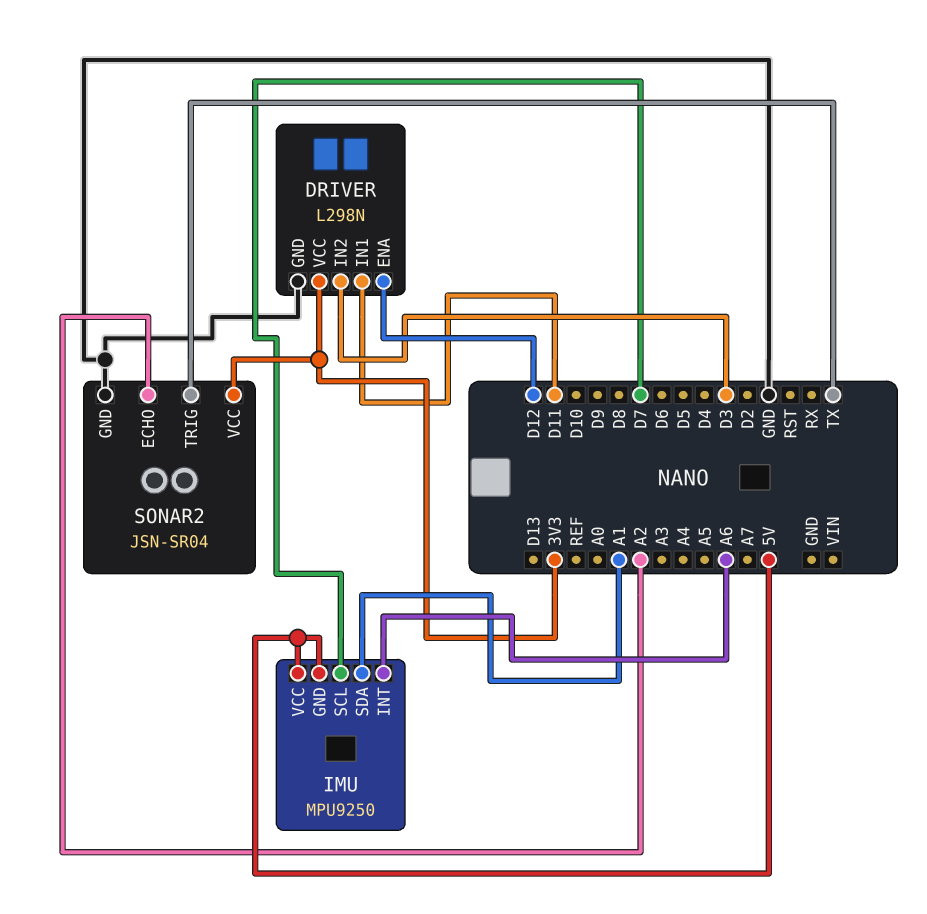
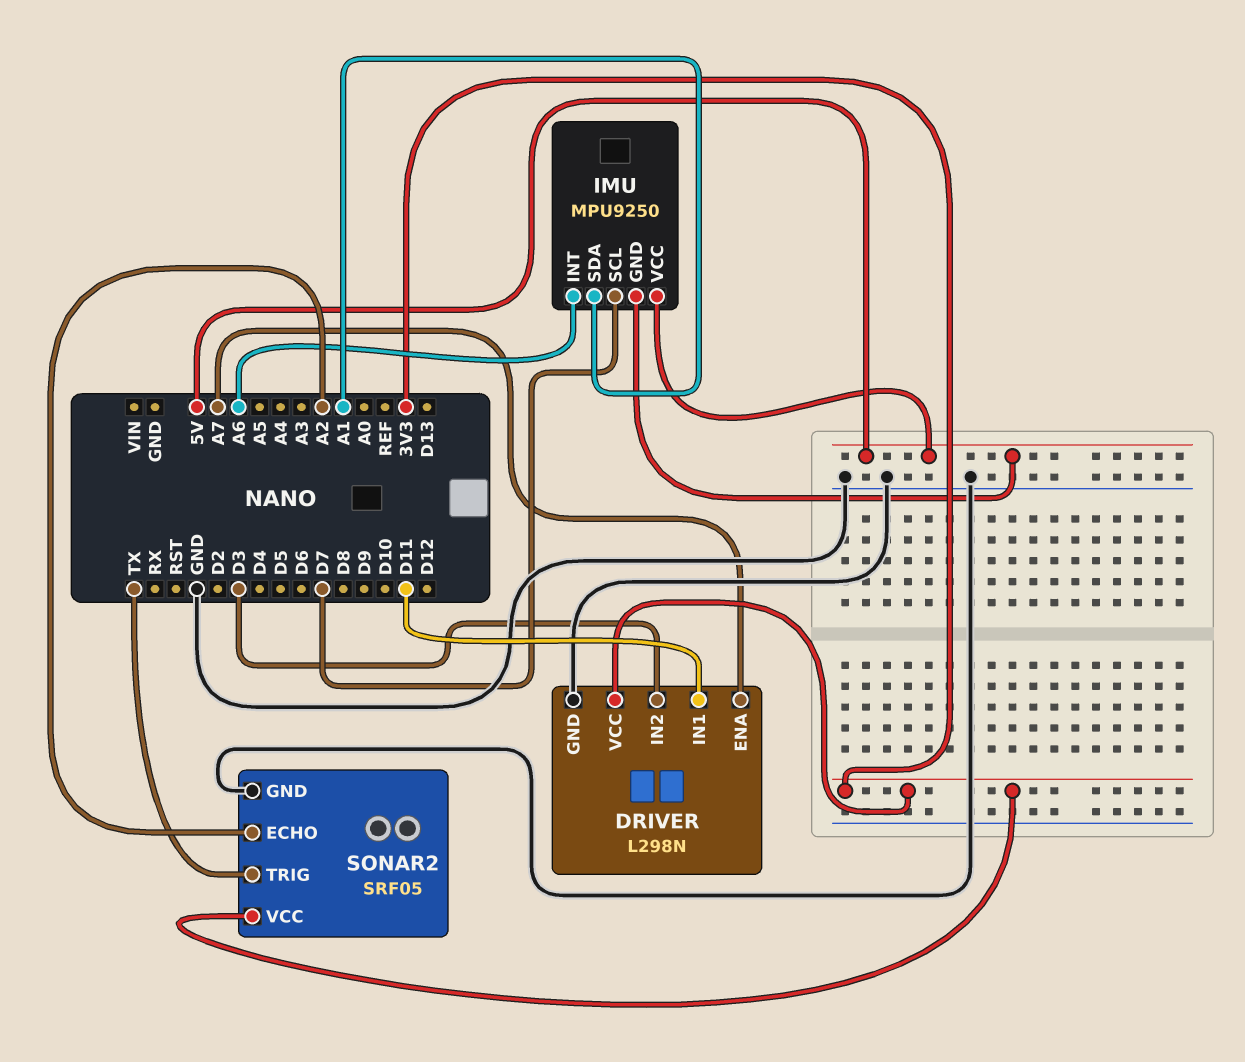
DRIVER pin ENA: D12 -> A7
SONAR2: JSN-SR04 -> SRF05

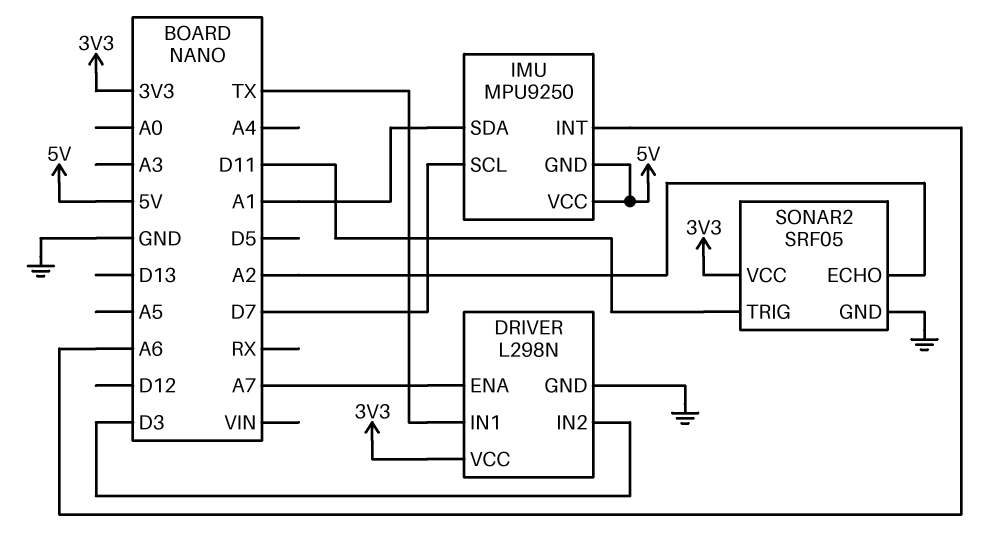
DRIVER pin IN1: D11 -> TX
SONAR2 pin TRIG: TX -> D11

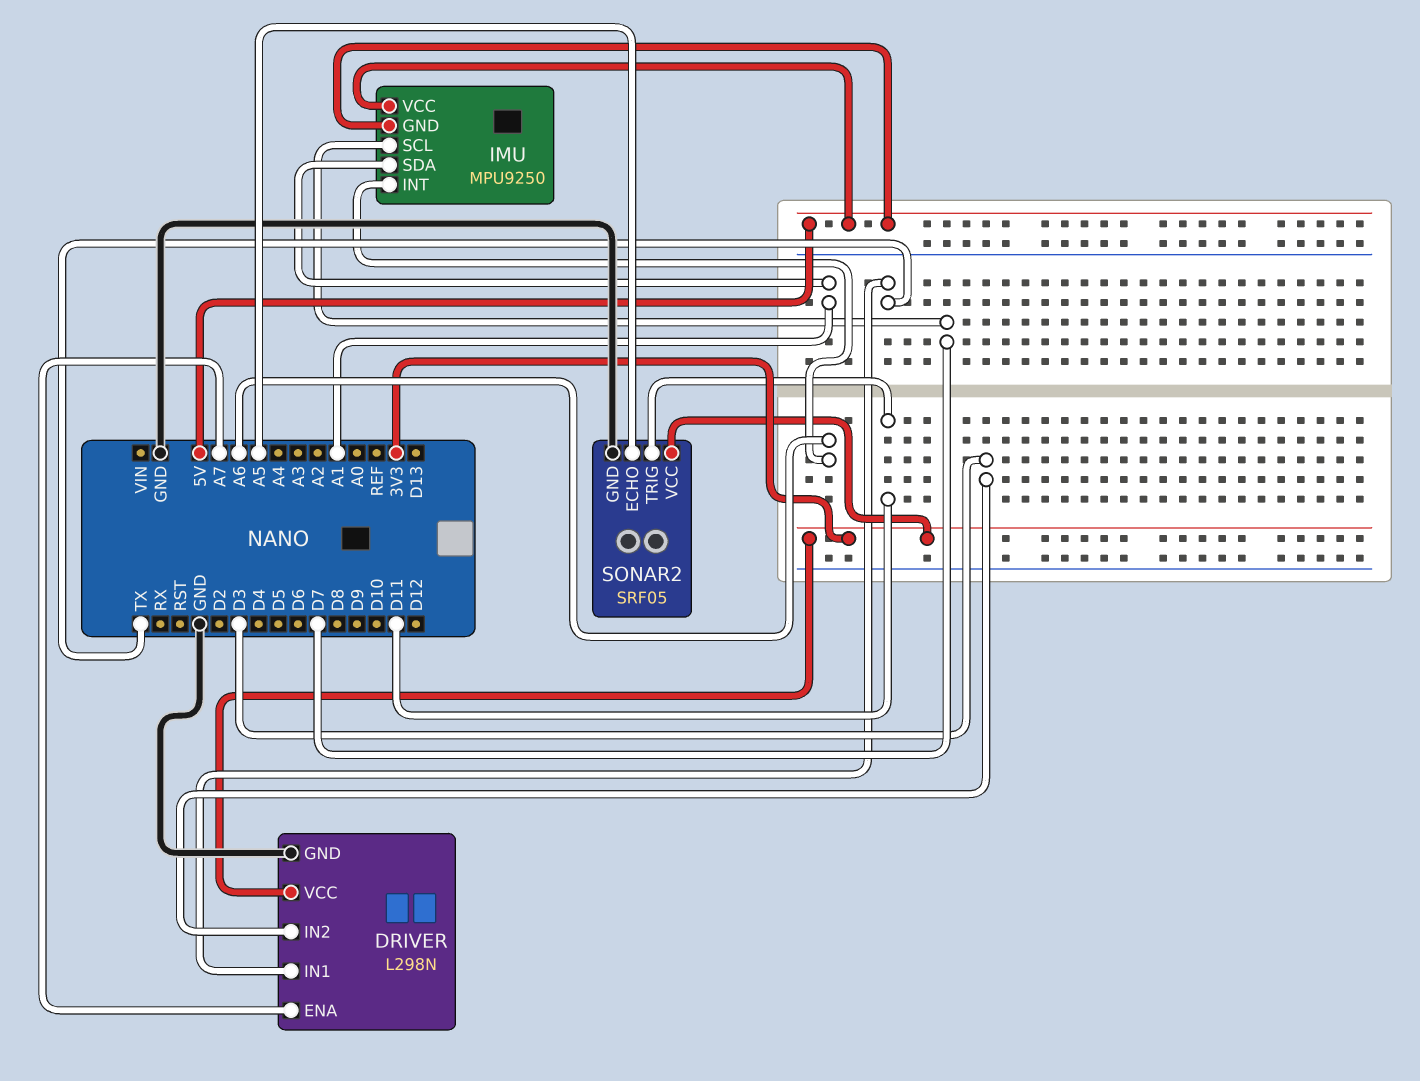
SONAR2 pin ECHO: A2 -> A5

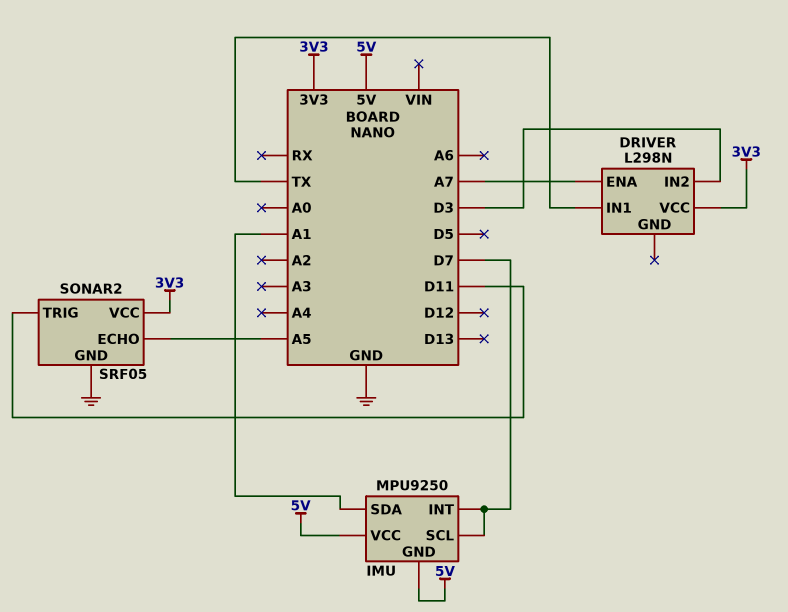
DRIVER pin GND: GND -> none
IMU pin INT: A6 -> D7

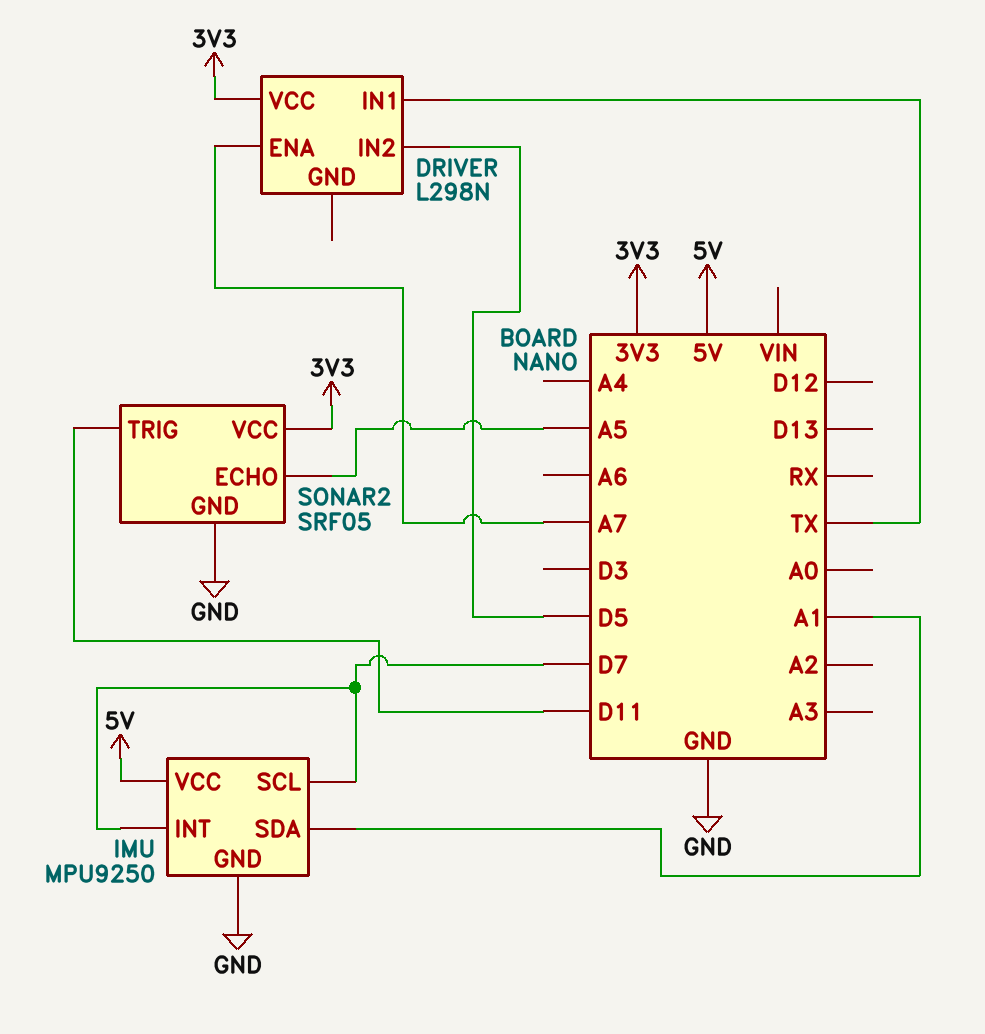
DRIVER pin IN2: D3 -> D5
IMU pin GND: 5V -> GND

